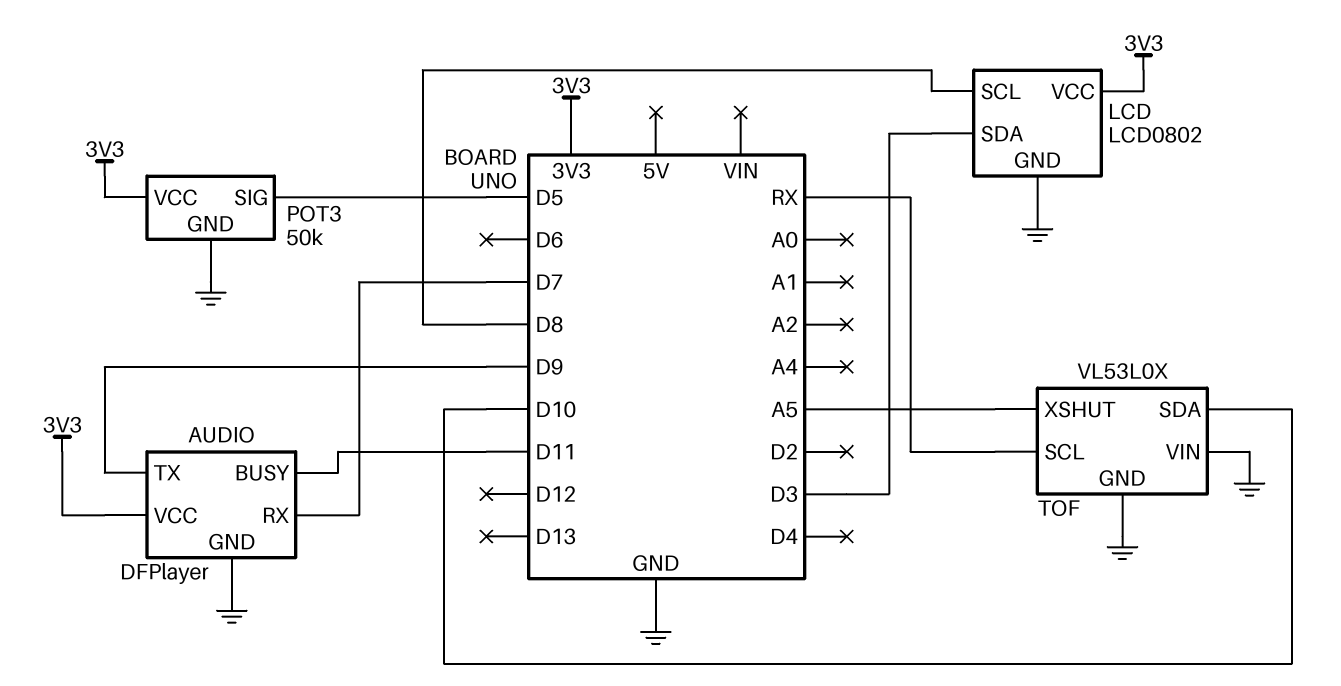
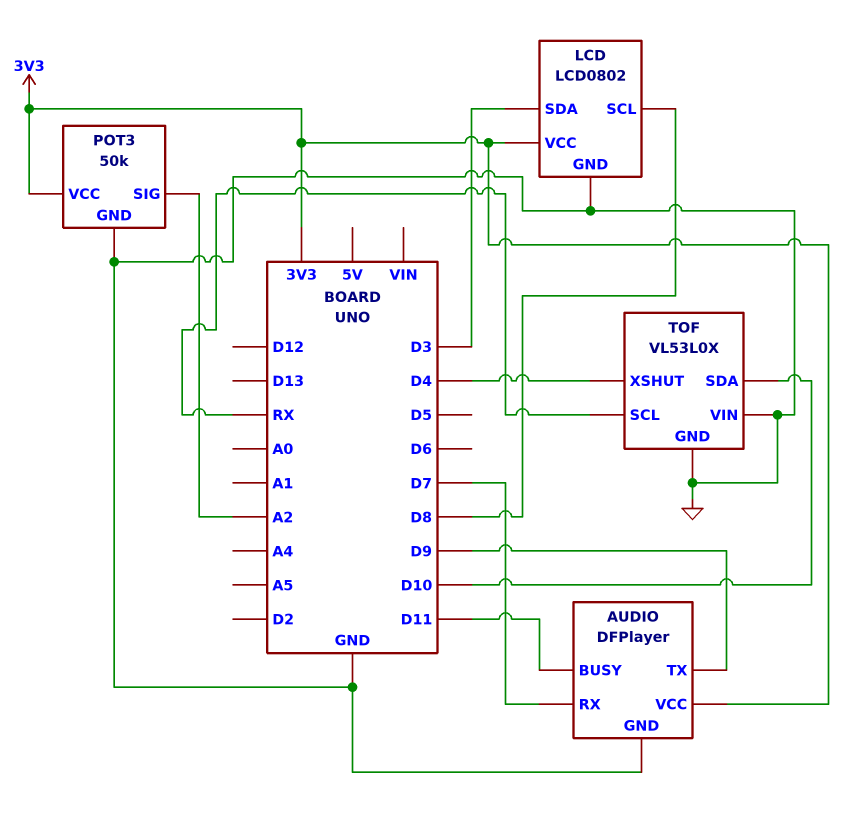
POT3 pin SIG: D5 -> A2
TOF pin XSHUT: A5 -> D4

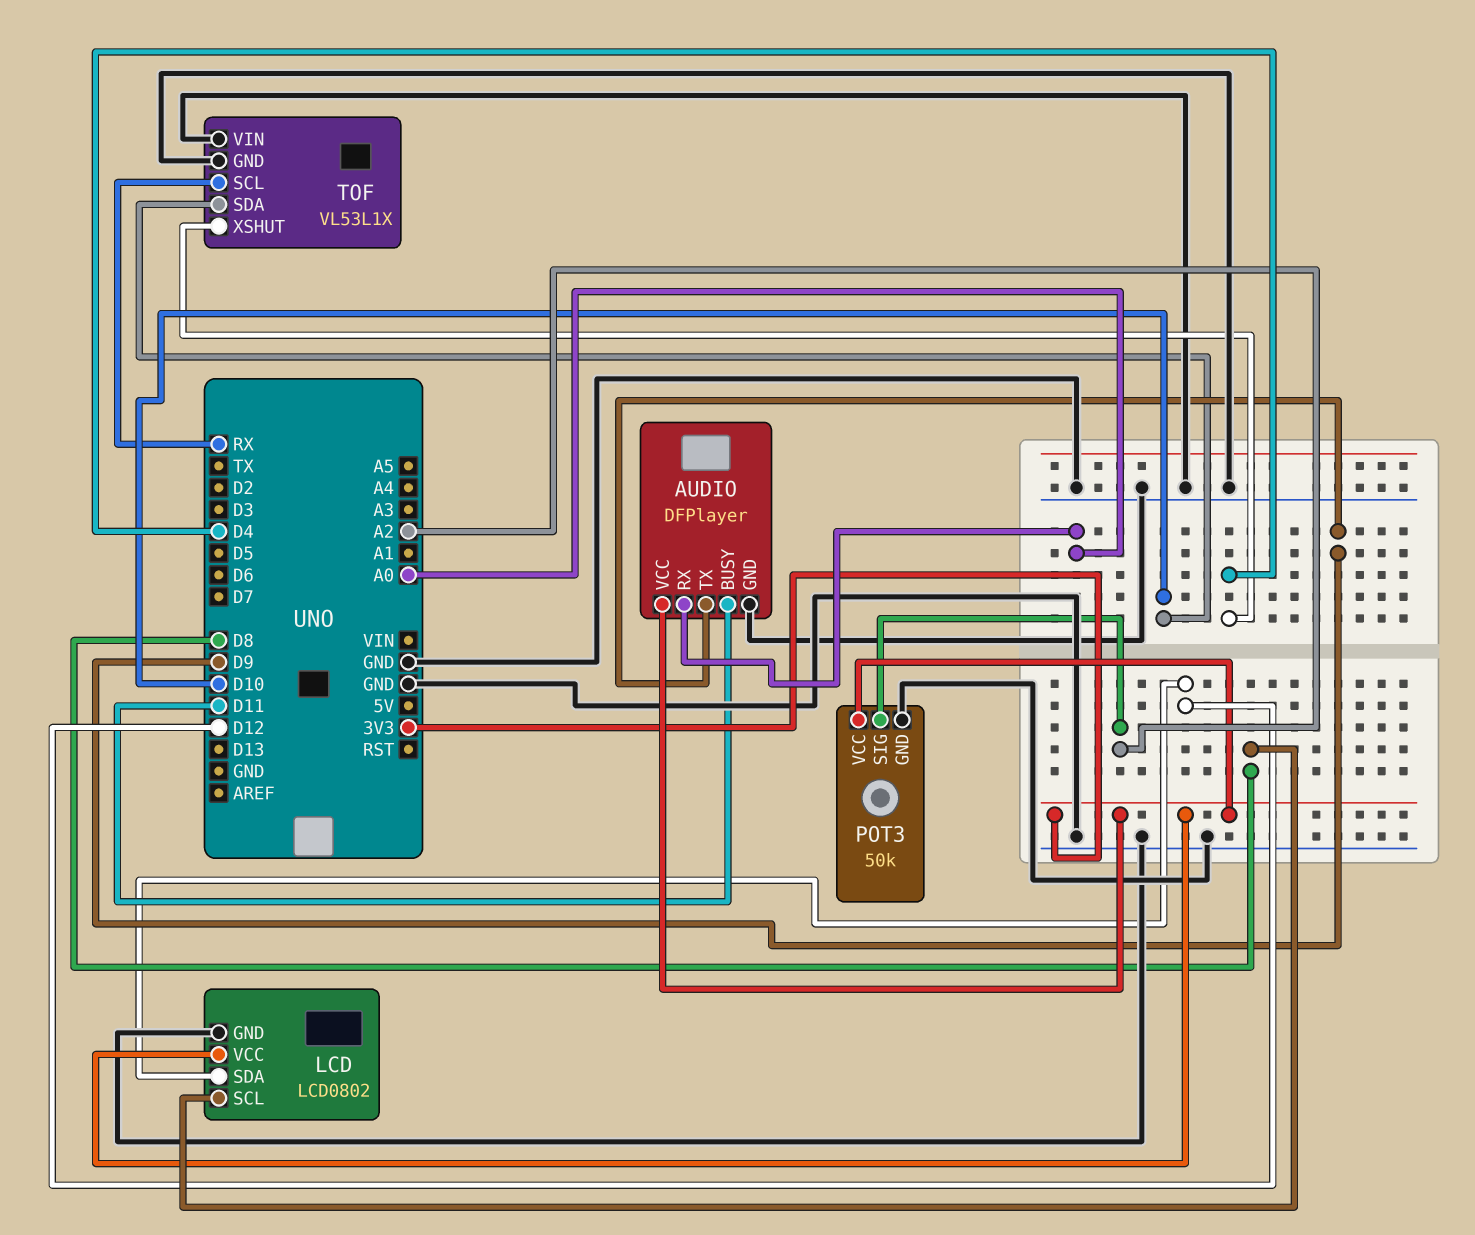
AUDIO pin RX: D7 -> A0
LCD pin SDA: D3 -> D12
TOF: VL53L0X -> VL53L1X

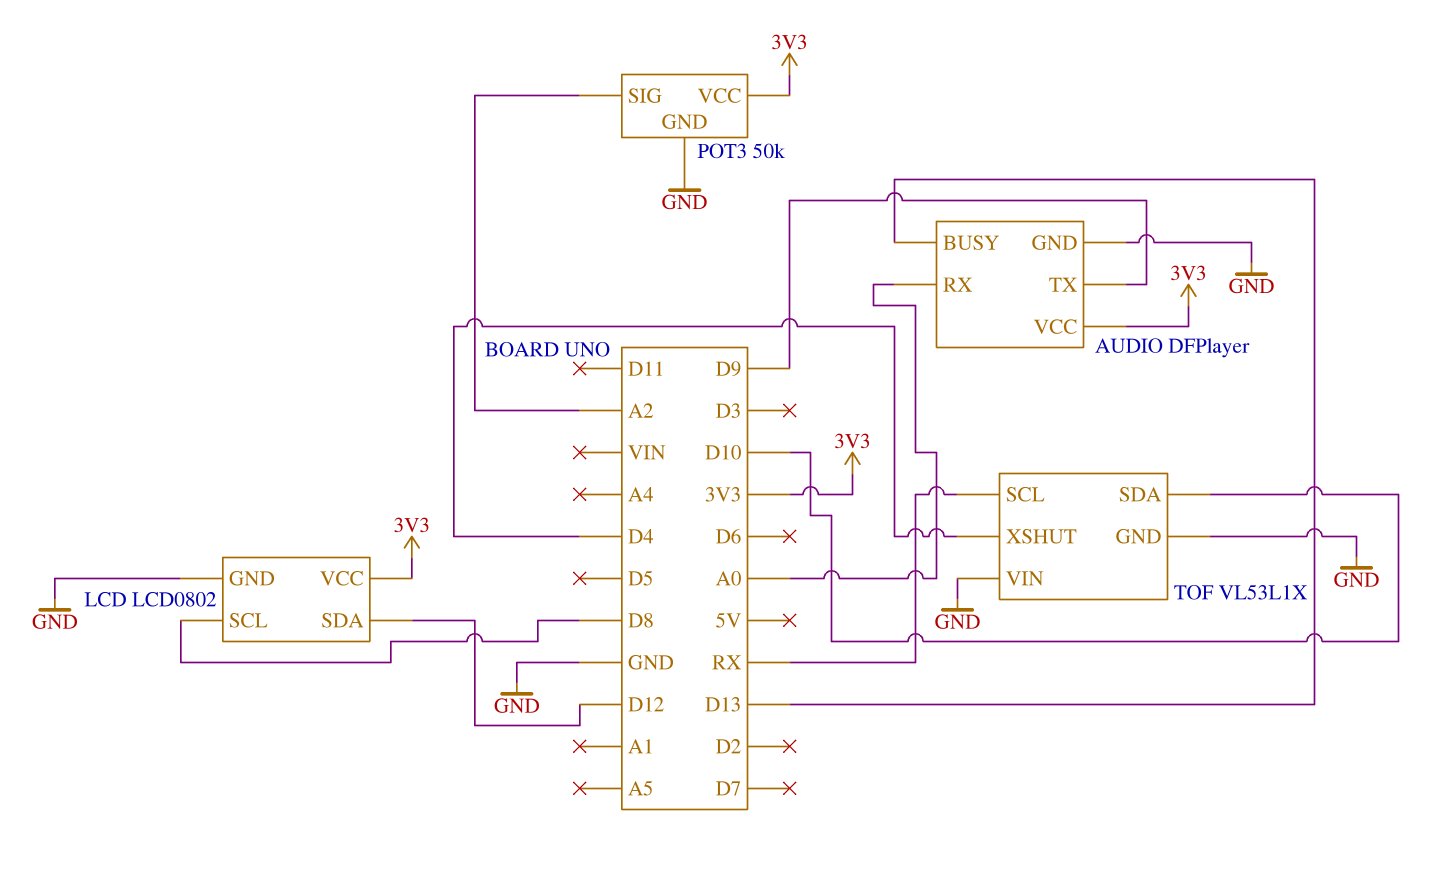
AUDIO pin BUSY: D11 -> D13

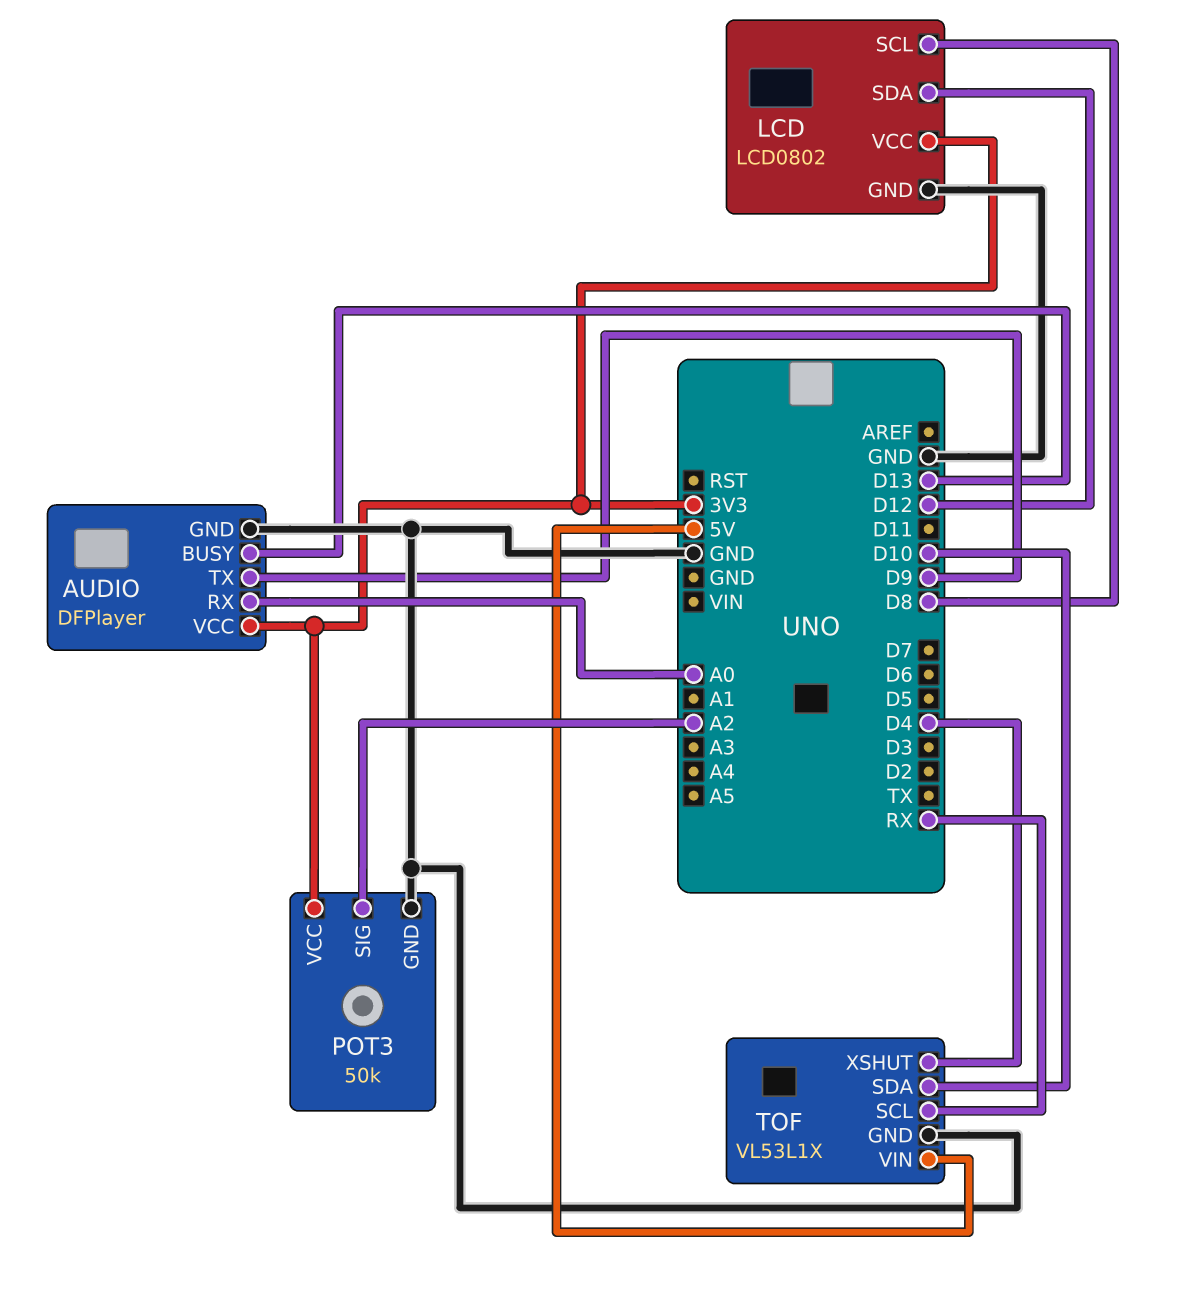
TOF pin VIN: GND -> 5V

